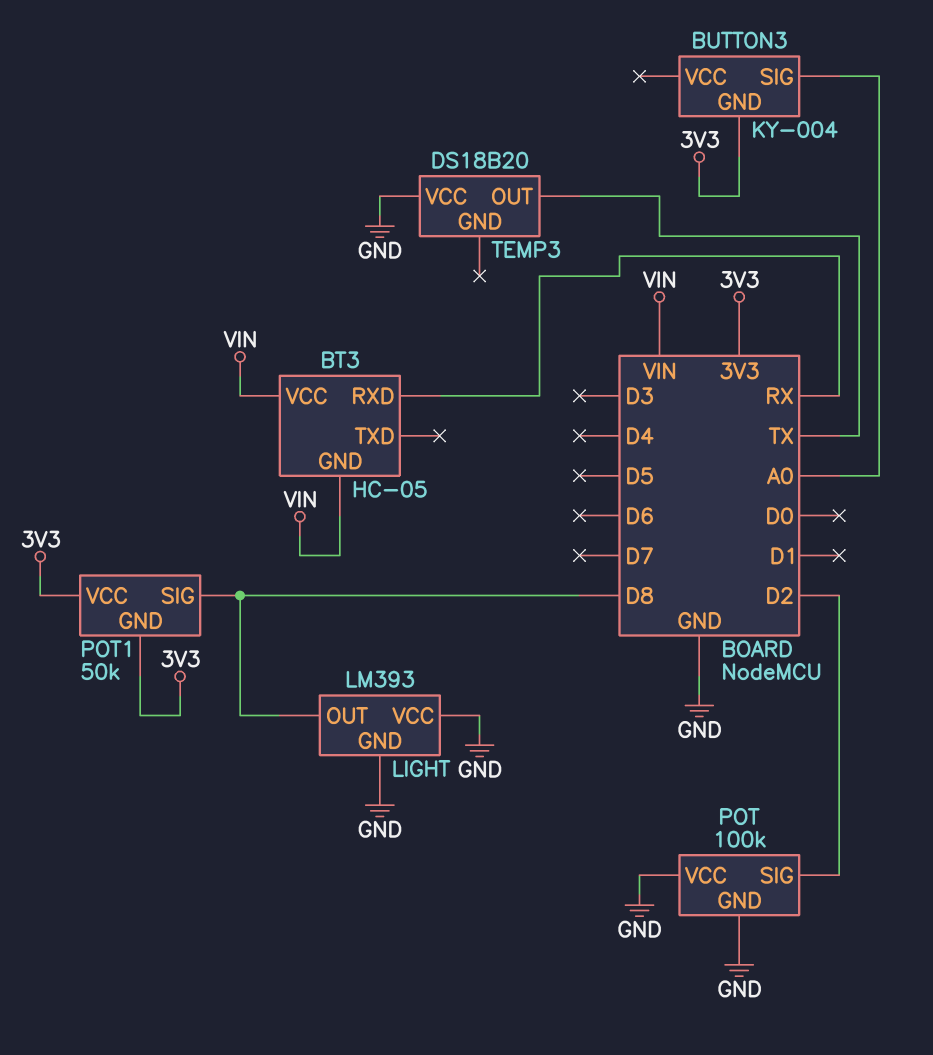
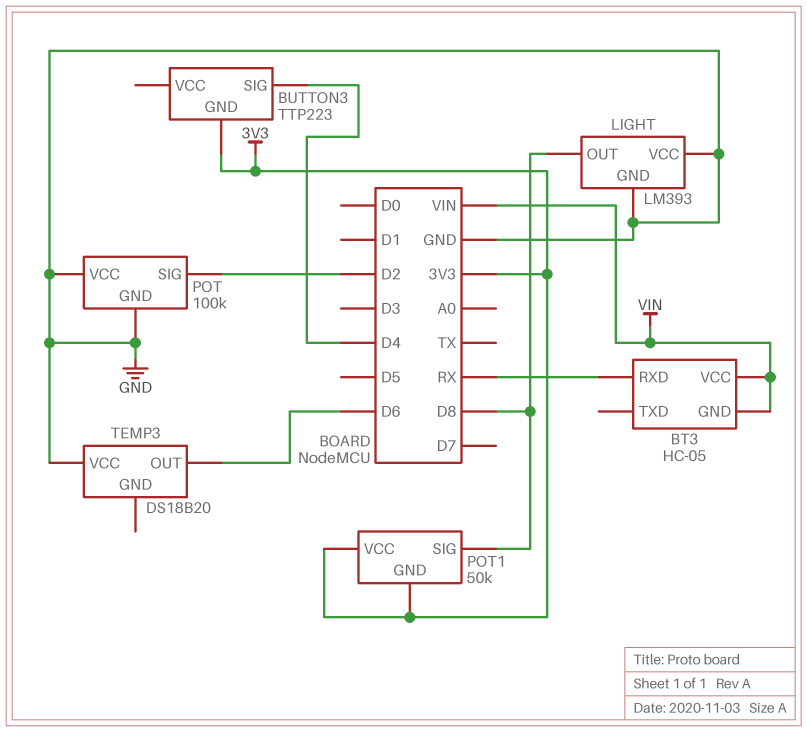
BUTTON3: KY-004 -> TTP223
BUTTON3 pin SIG: A0 -> D4
TEMP3 pin OUT: TX -> D6

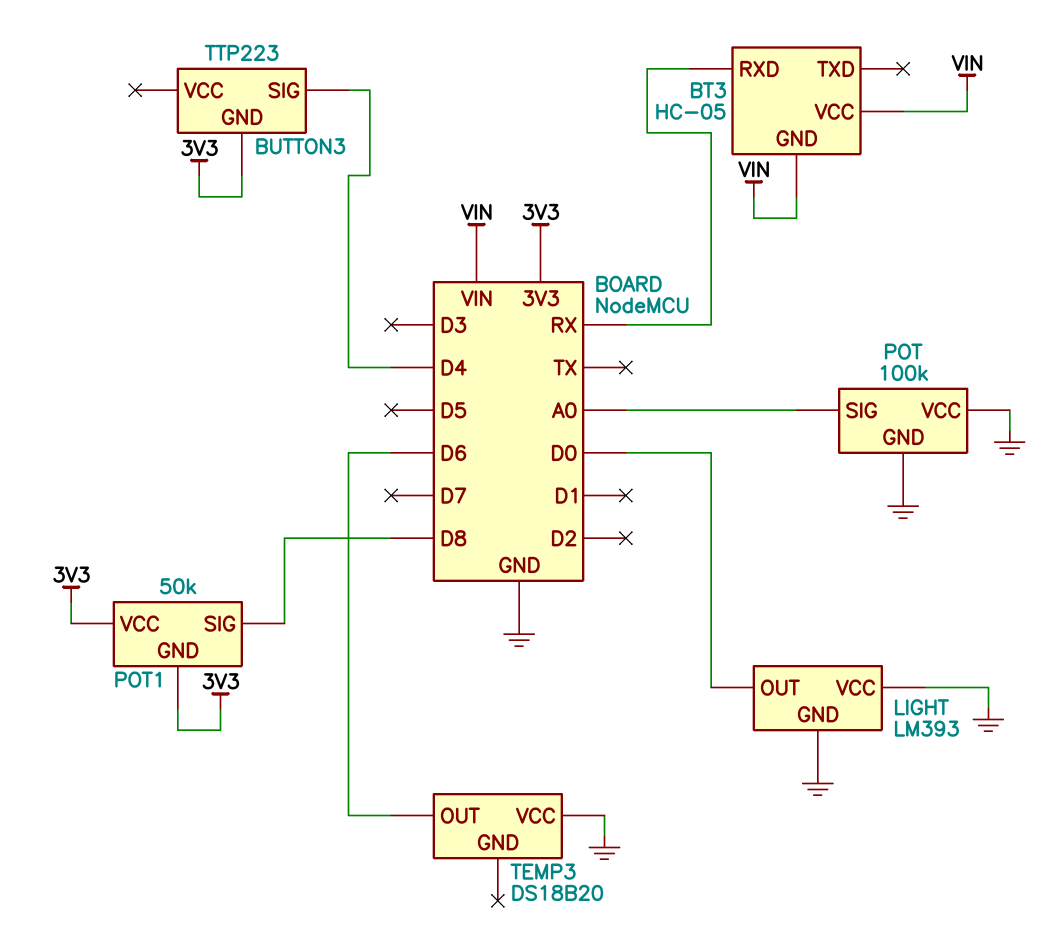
LIGHT pin OUT: D8 -> D0
POT pin SIG: D2 -> A0

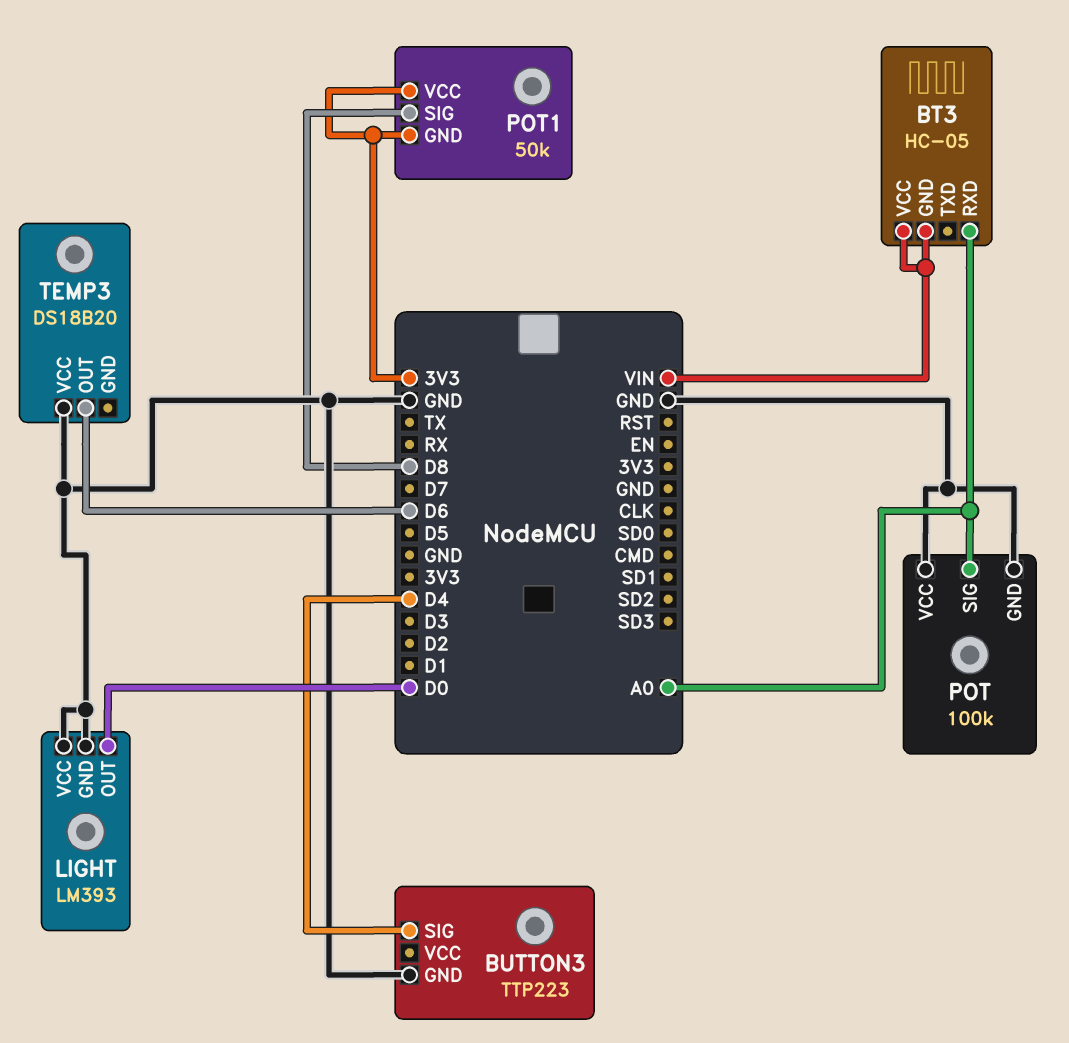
BT3 pin RXD: RX -> A0
BUTTON3 pin GND: 3V3 -> GND

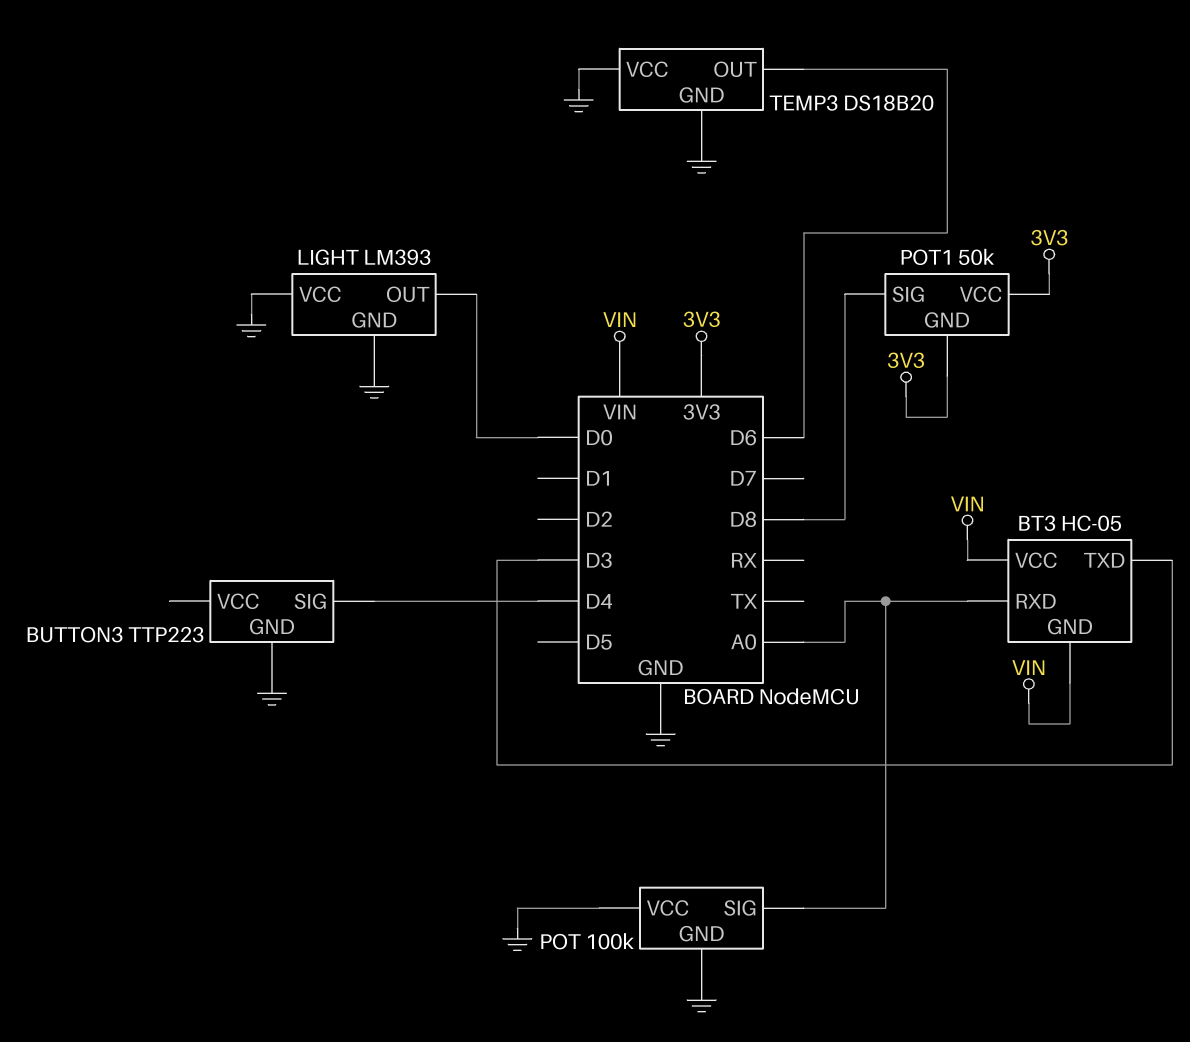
BT3 pin TXD: none -> D3
TEMP3 pin GND: none -> GND

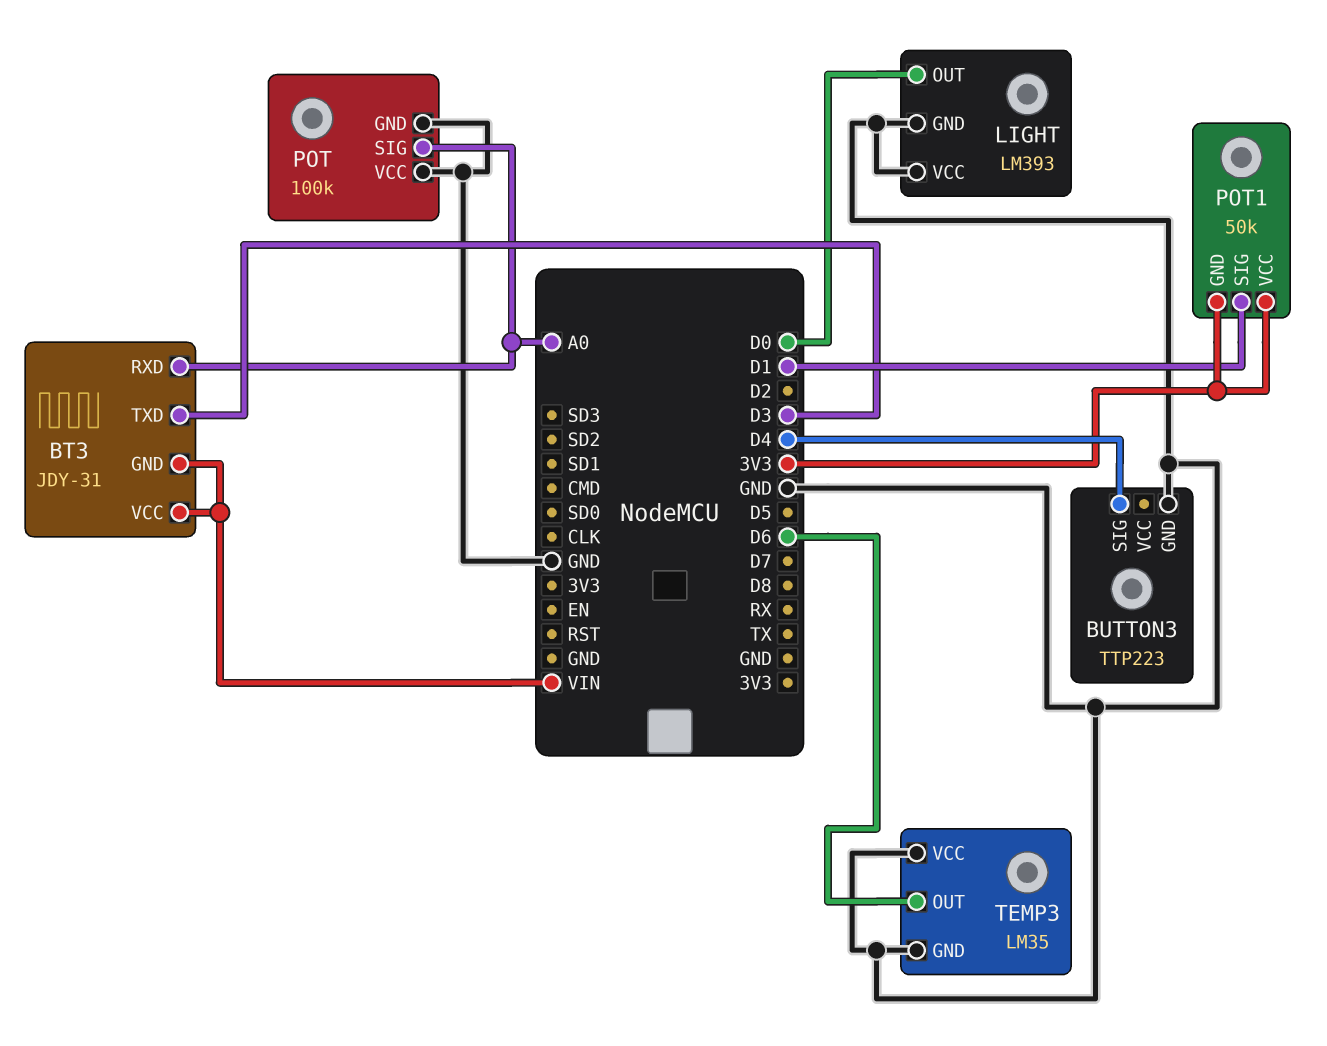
BT3: HC-05 -> JDY-31
POT1 pin SIG: D8 -> D1
TEMP3: DS18B20 -> LM35

